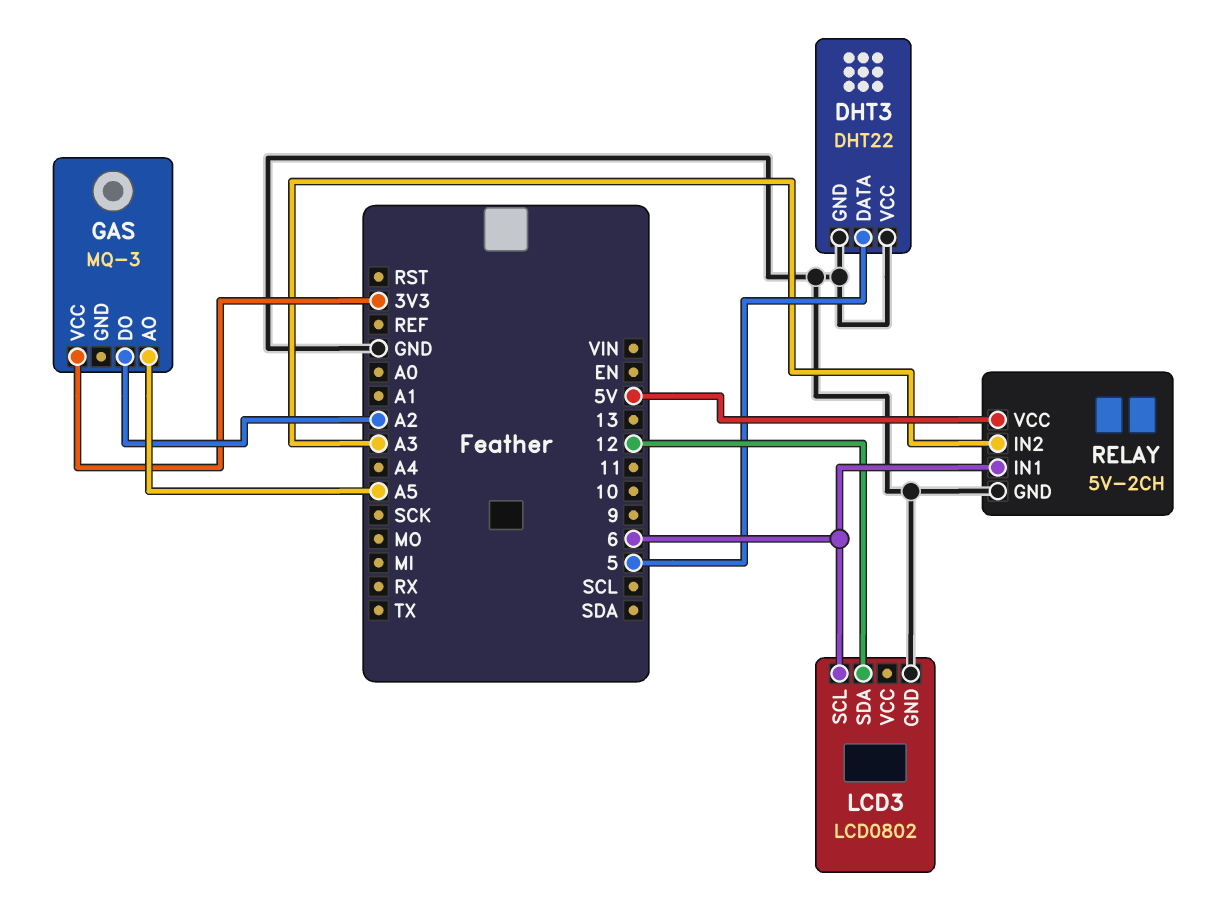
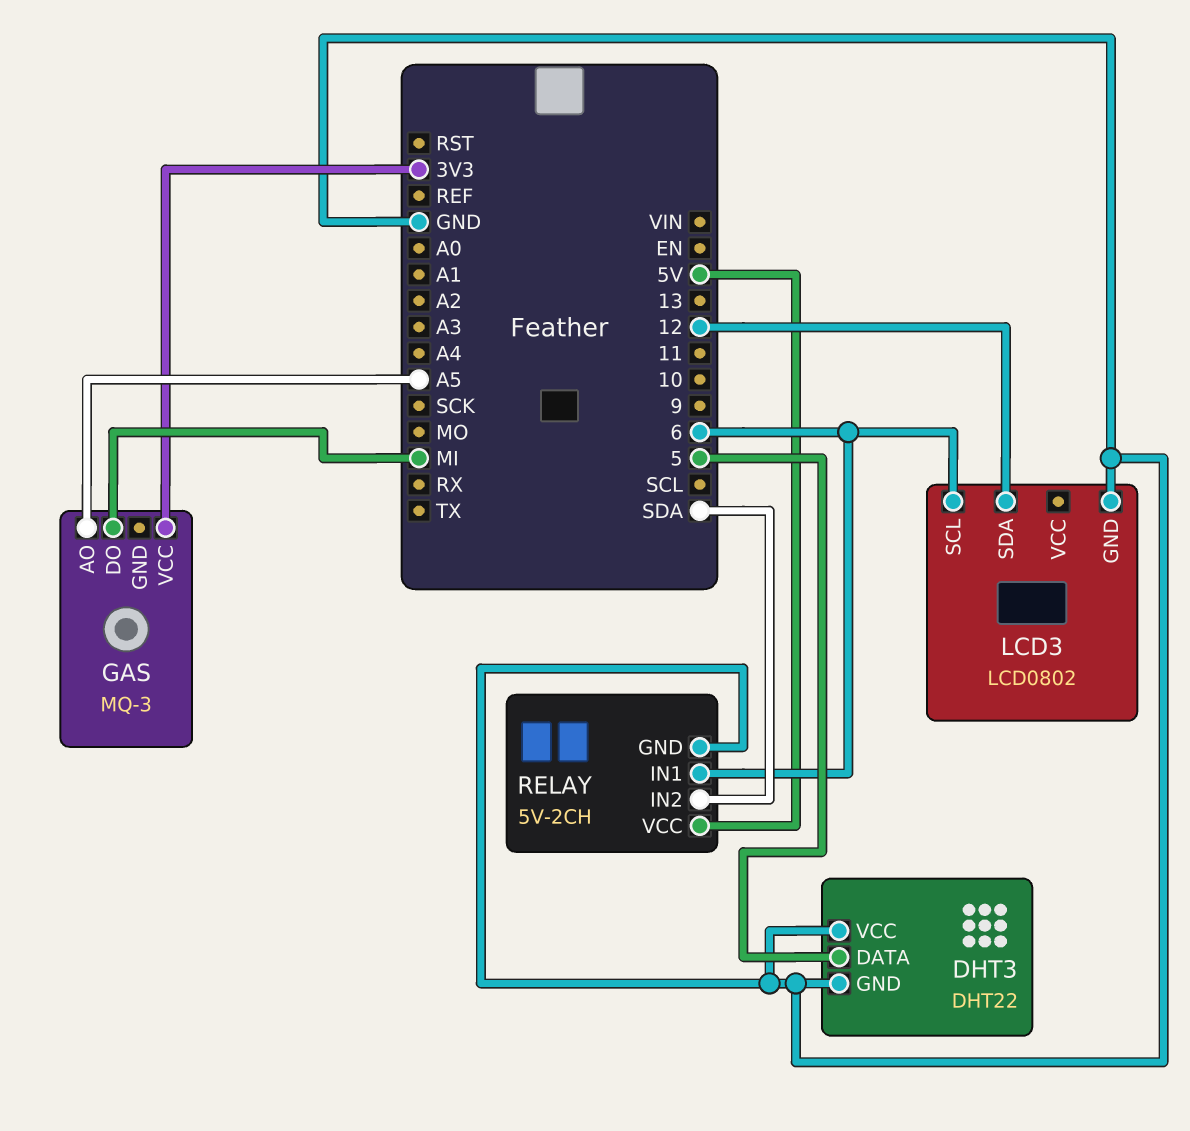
GAS pin DO: A2 -> MI
RELAY pin IN2: A3 -> SDA

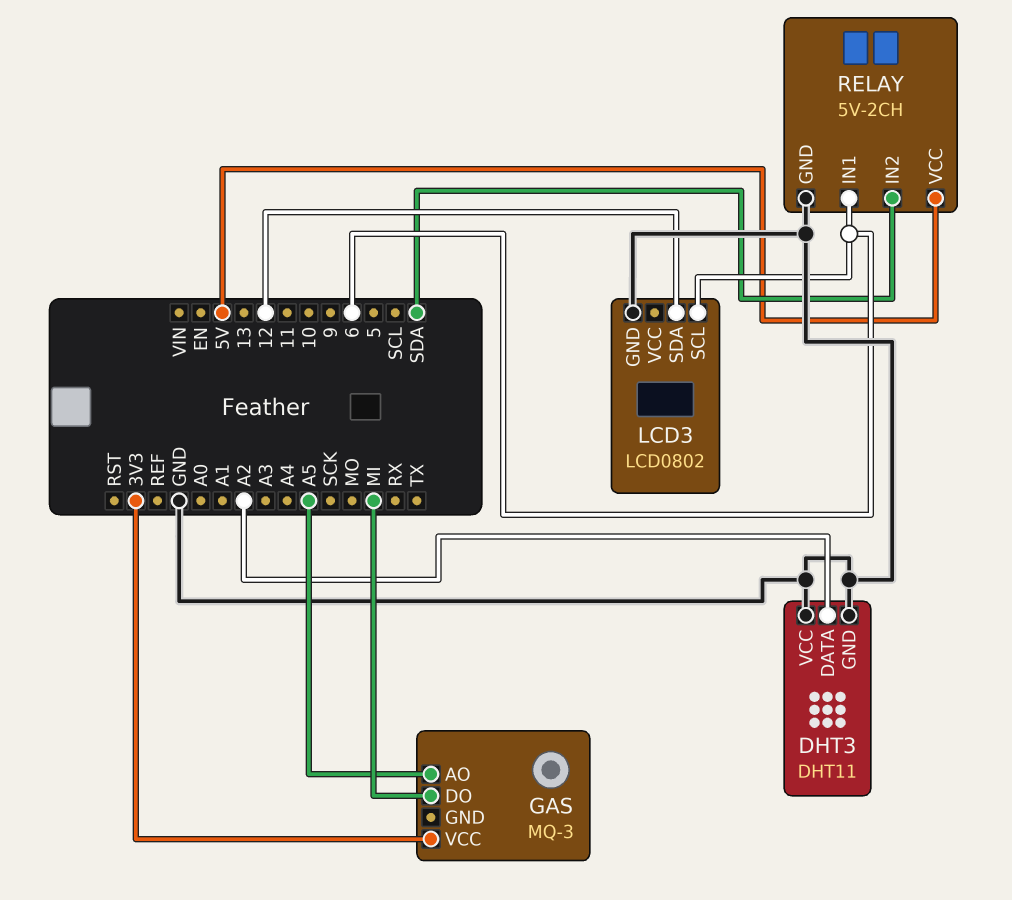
DHT3: DHT22 -> DHT11
DHT3 pin DATA: 5 -> A2

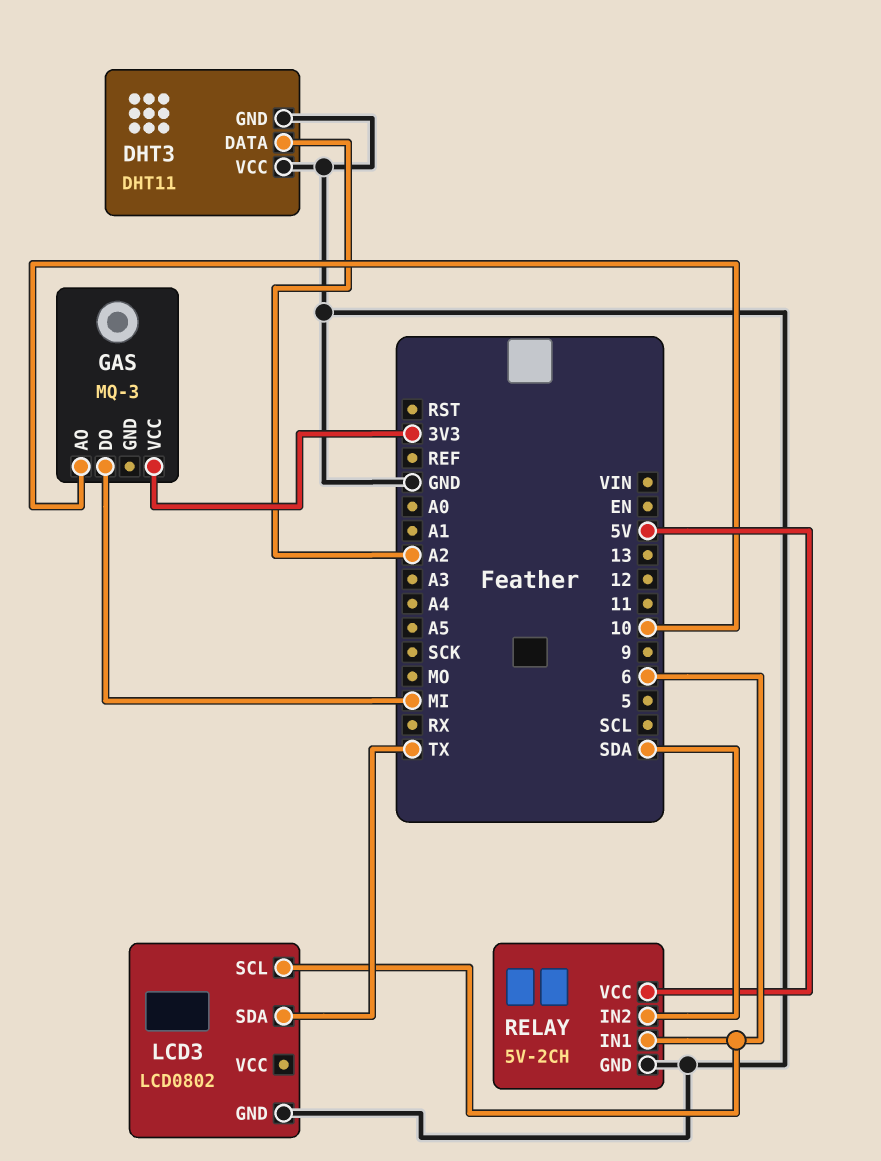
GAS pin AO: A5 -> 10
LCD3 pin SDA: 12 -> TX

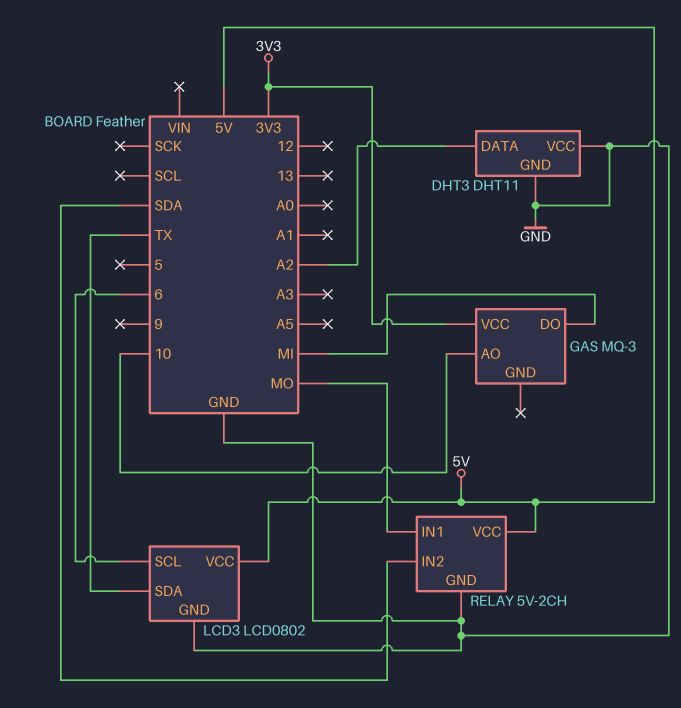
LCD3 pin VCC: none -> 5V
RELAY pin IN1: 6 -> MO

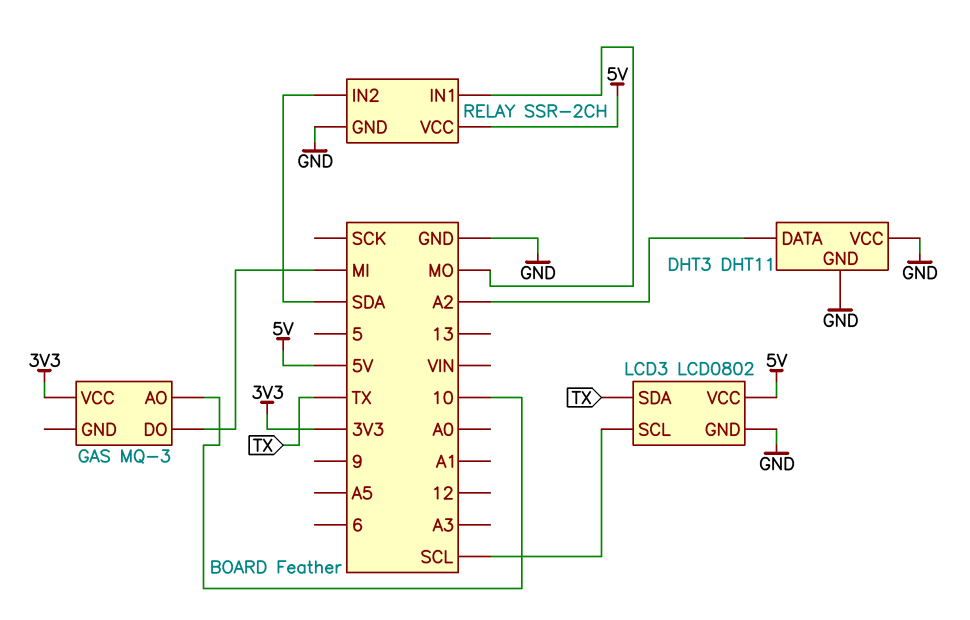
LCD3 pin SCL: 6 -> SCL
RELAY: 5V-2CH -> SSR-2CH

